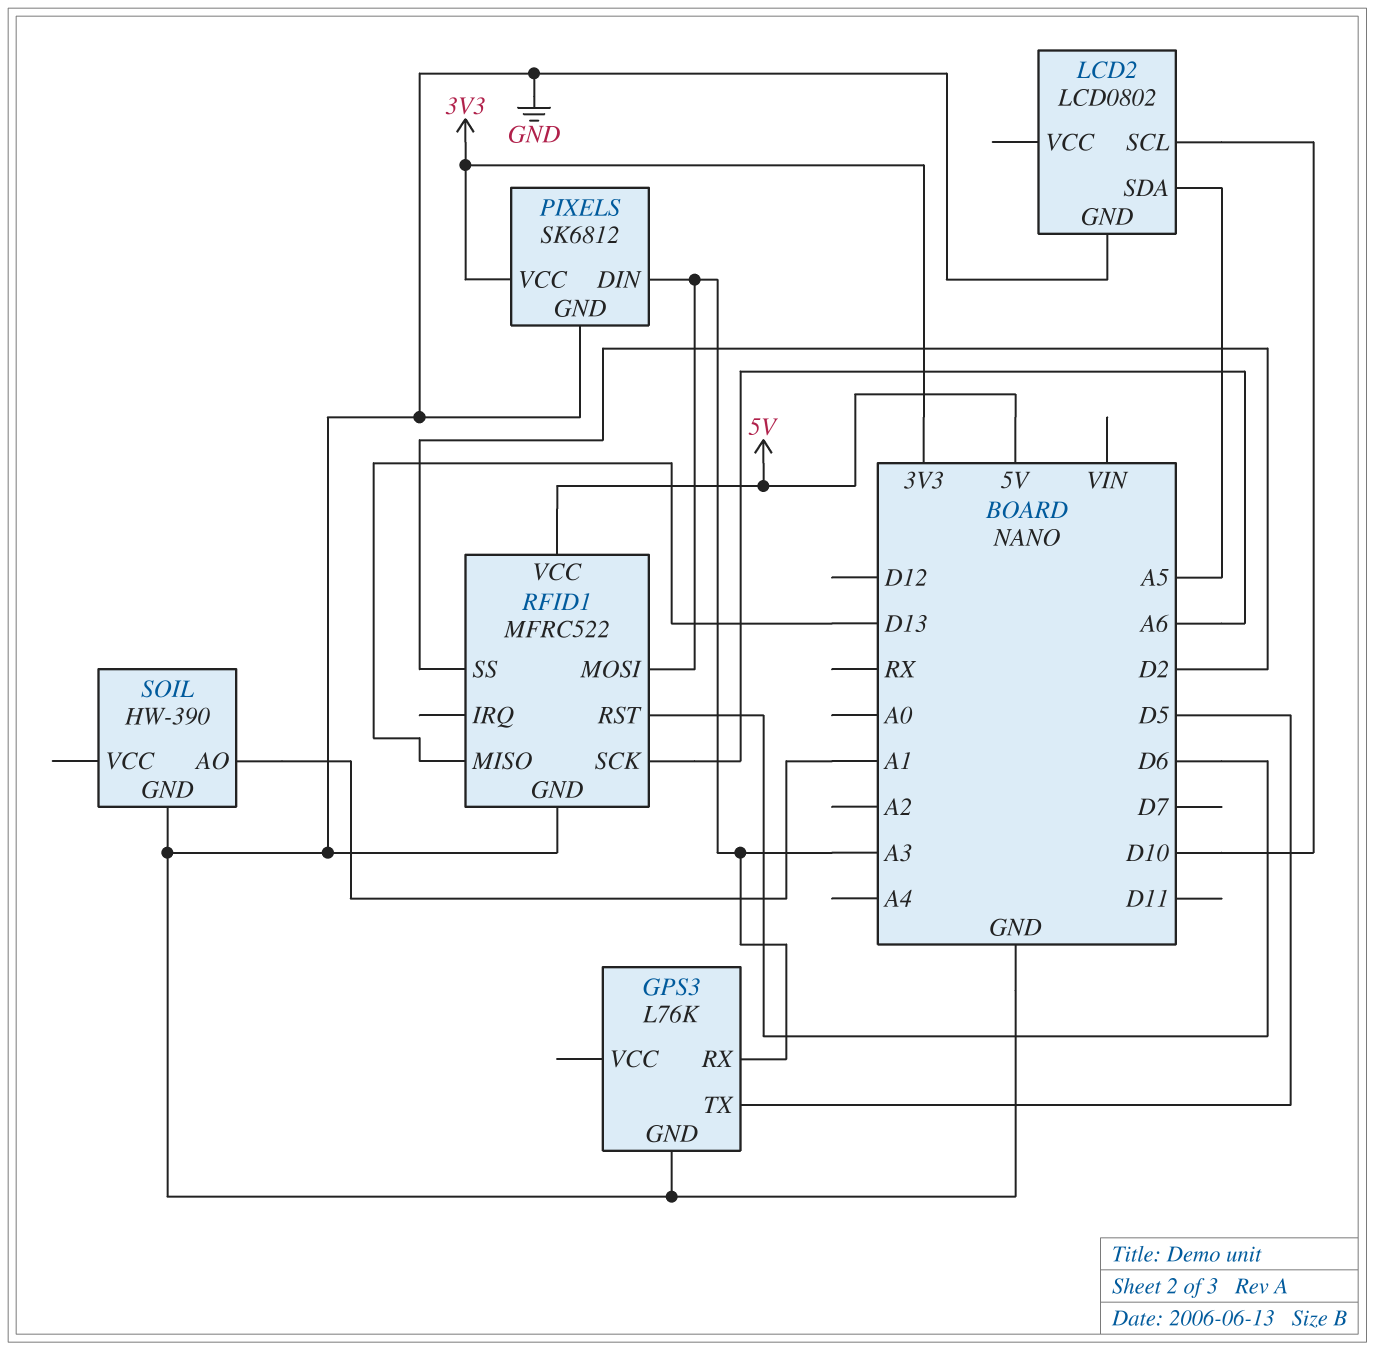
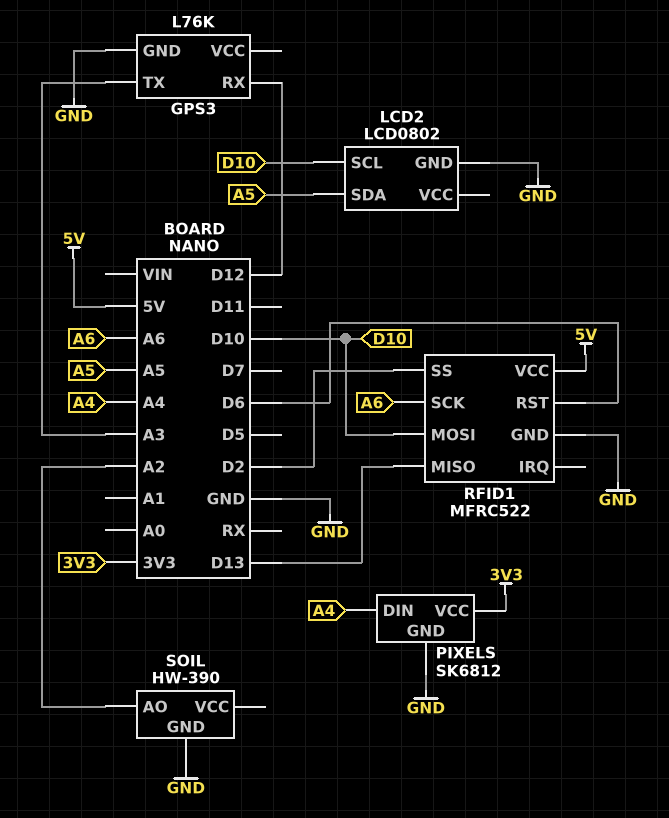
GPS3 pin RX: A3 -> D12
GPS3 pin TX: D5 -> A3
PIXELS pin DIN: A3 -> A4
RFID1 pin MOSI: A3 -> D10
SOIL pin AO: A1 -> A2

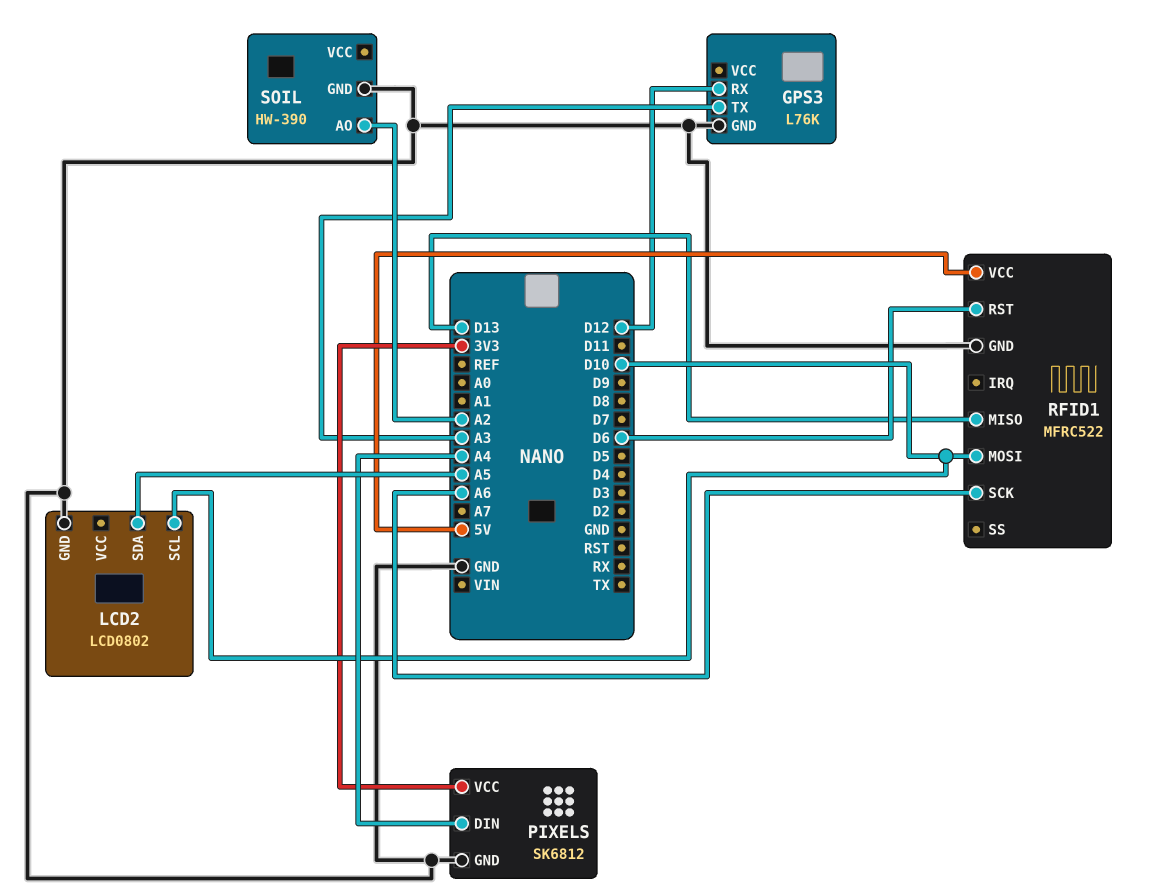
RFID1 pin SS: D2 -> none

